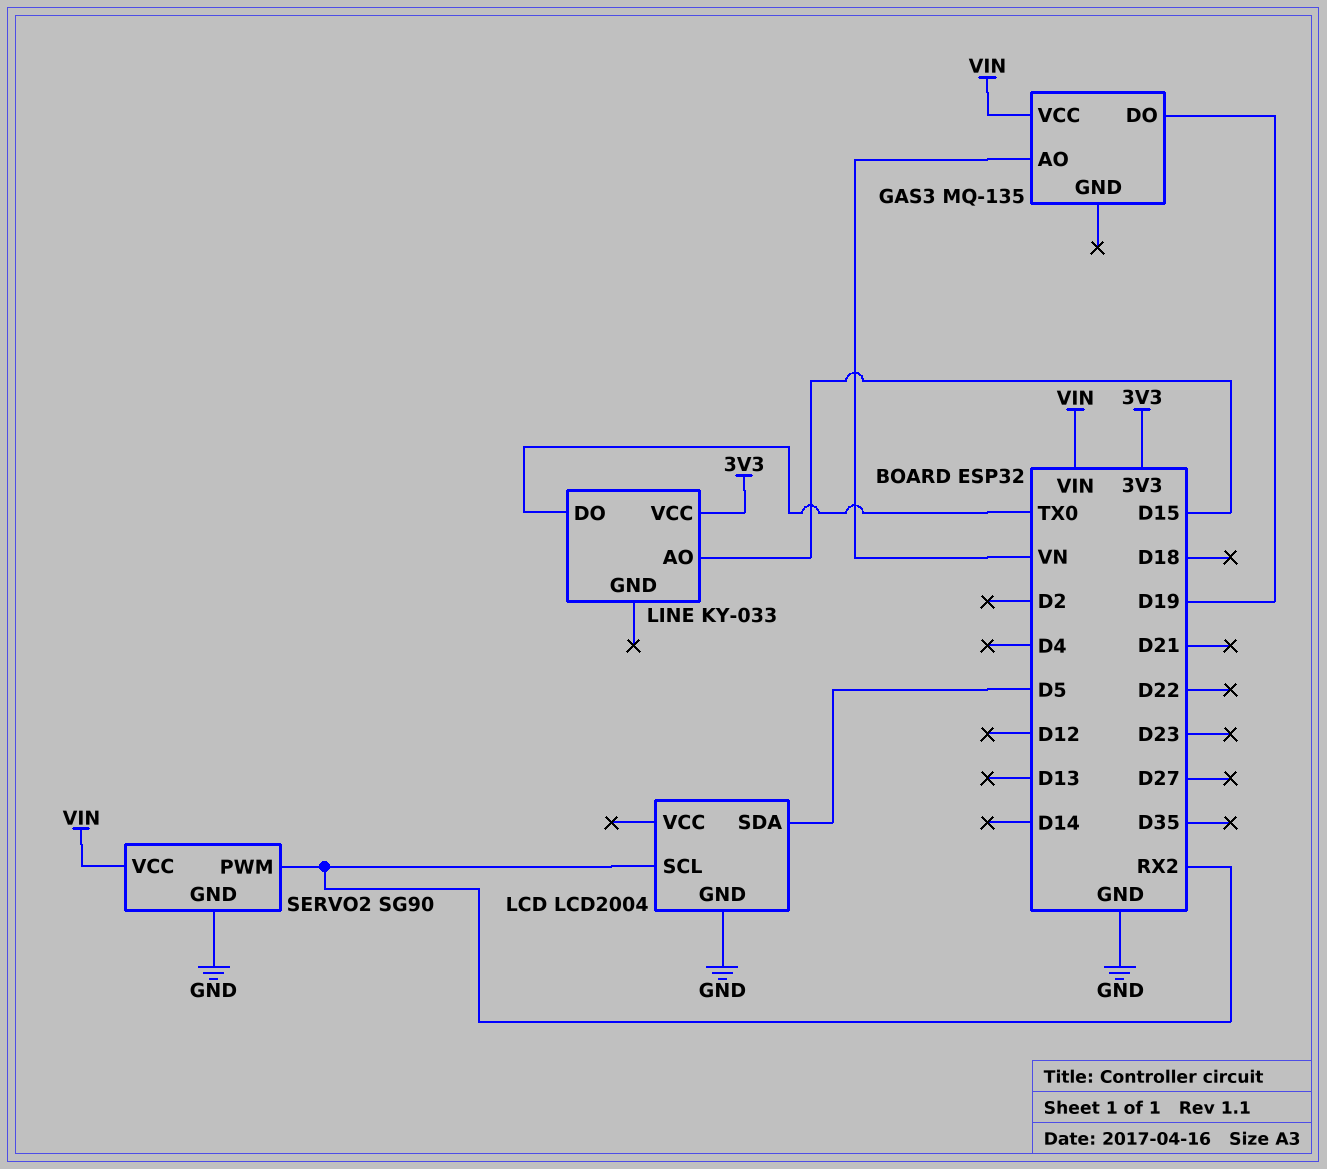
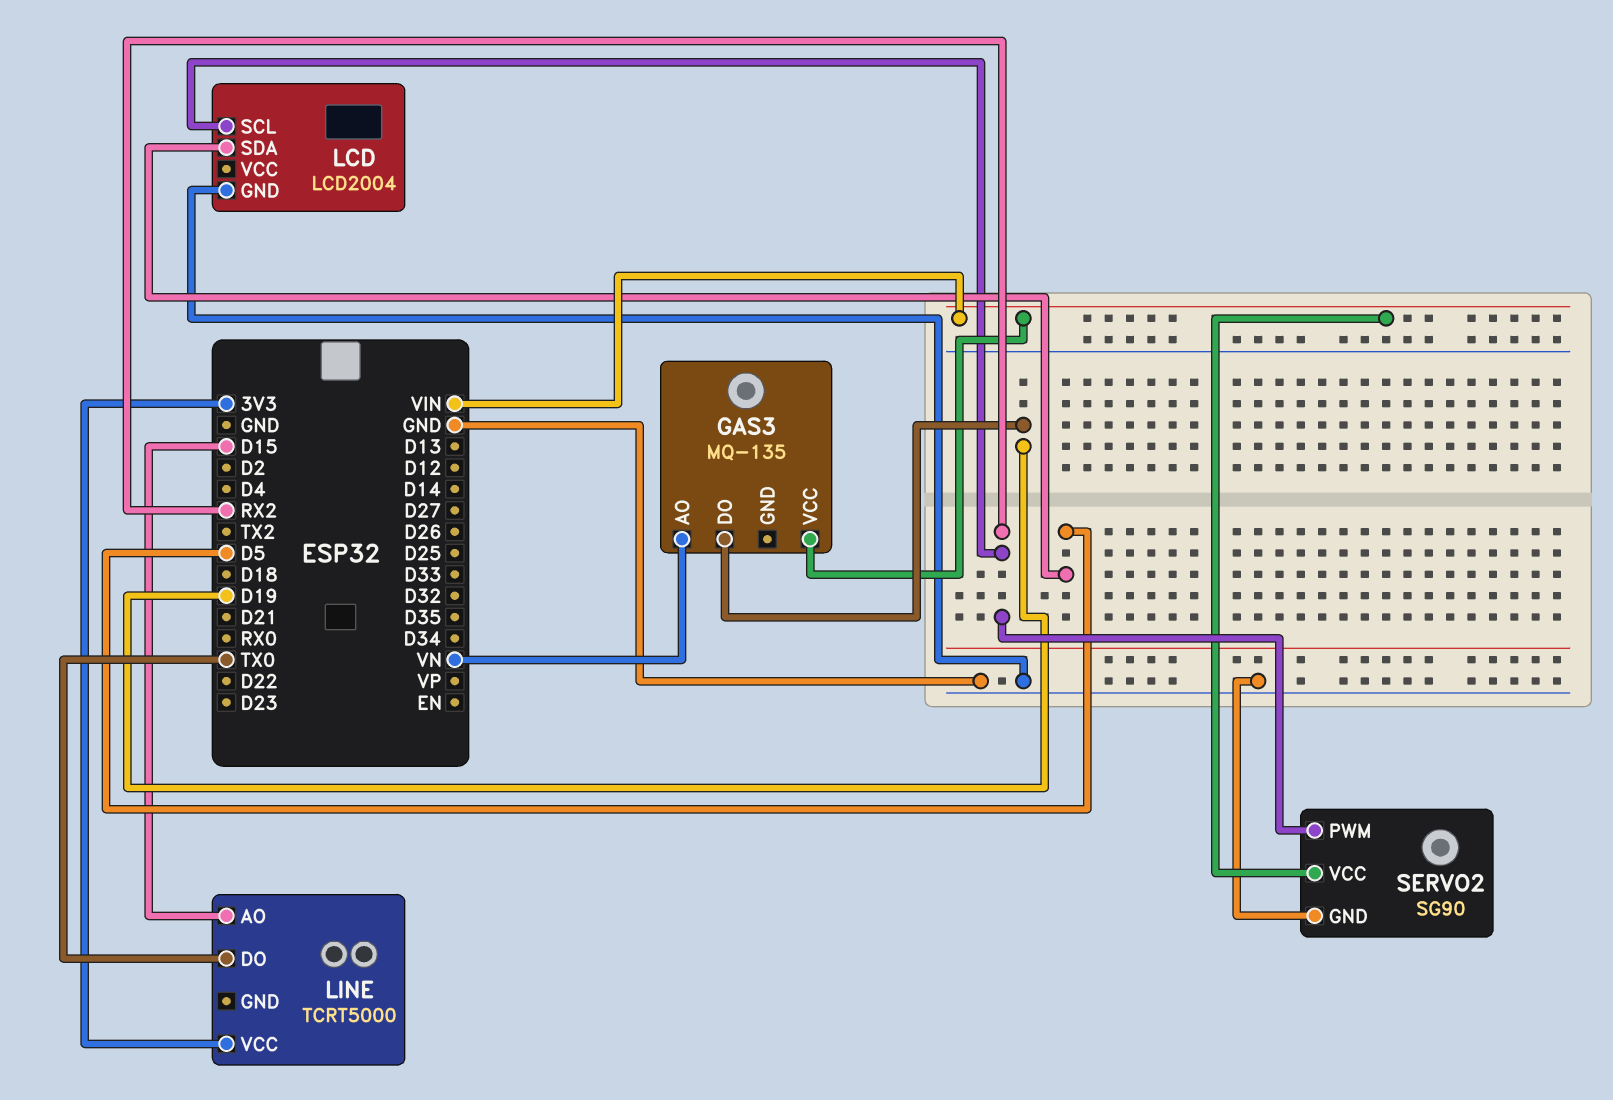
LINE: KY-033 -> TCRT5000

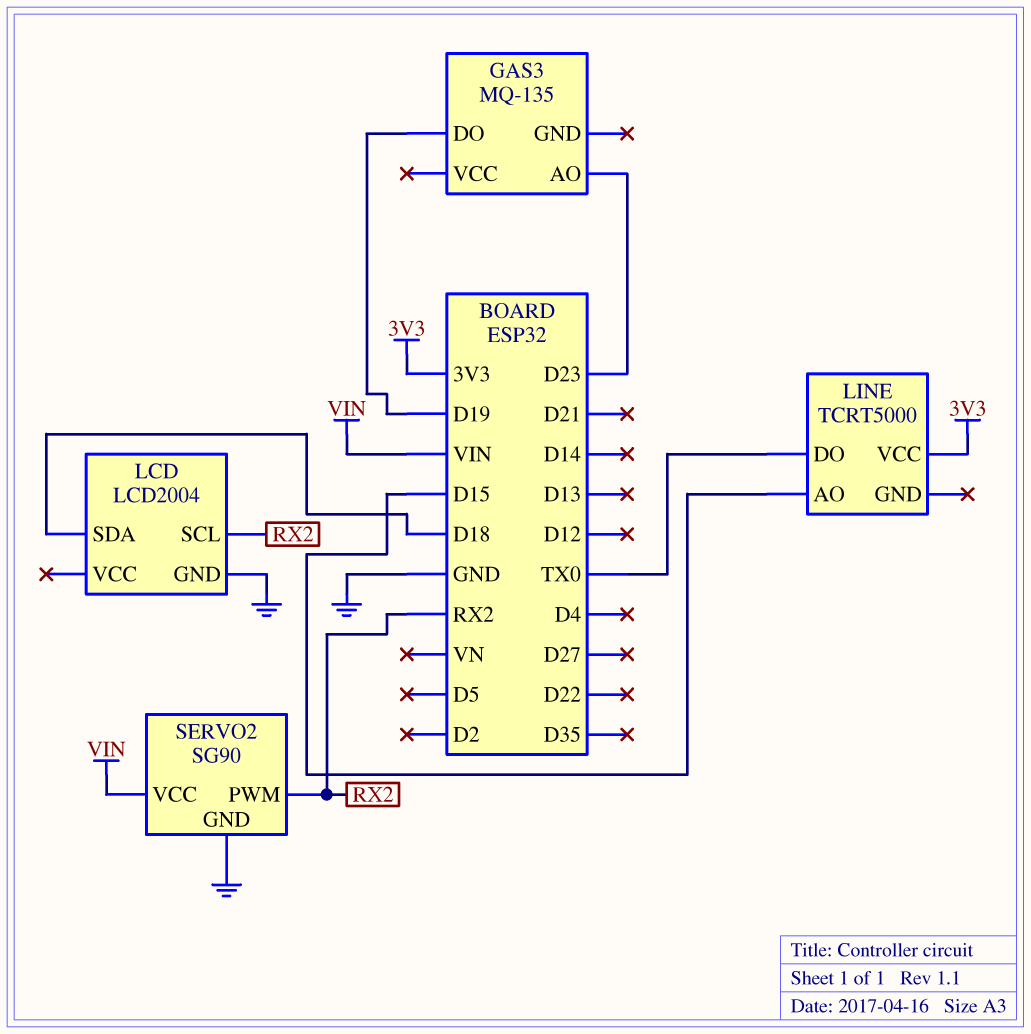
GAS3 pin AO: VN -> D23
GAS3 pin VCC: VIN -> none
LCD pin SDA: D5 -> D18

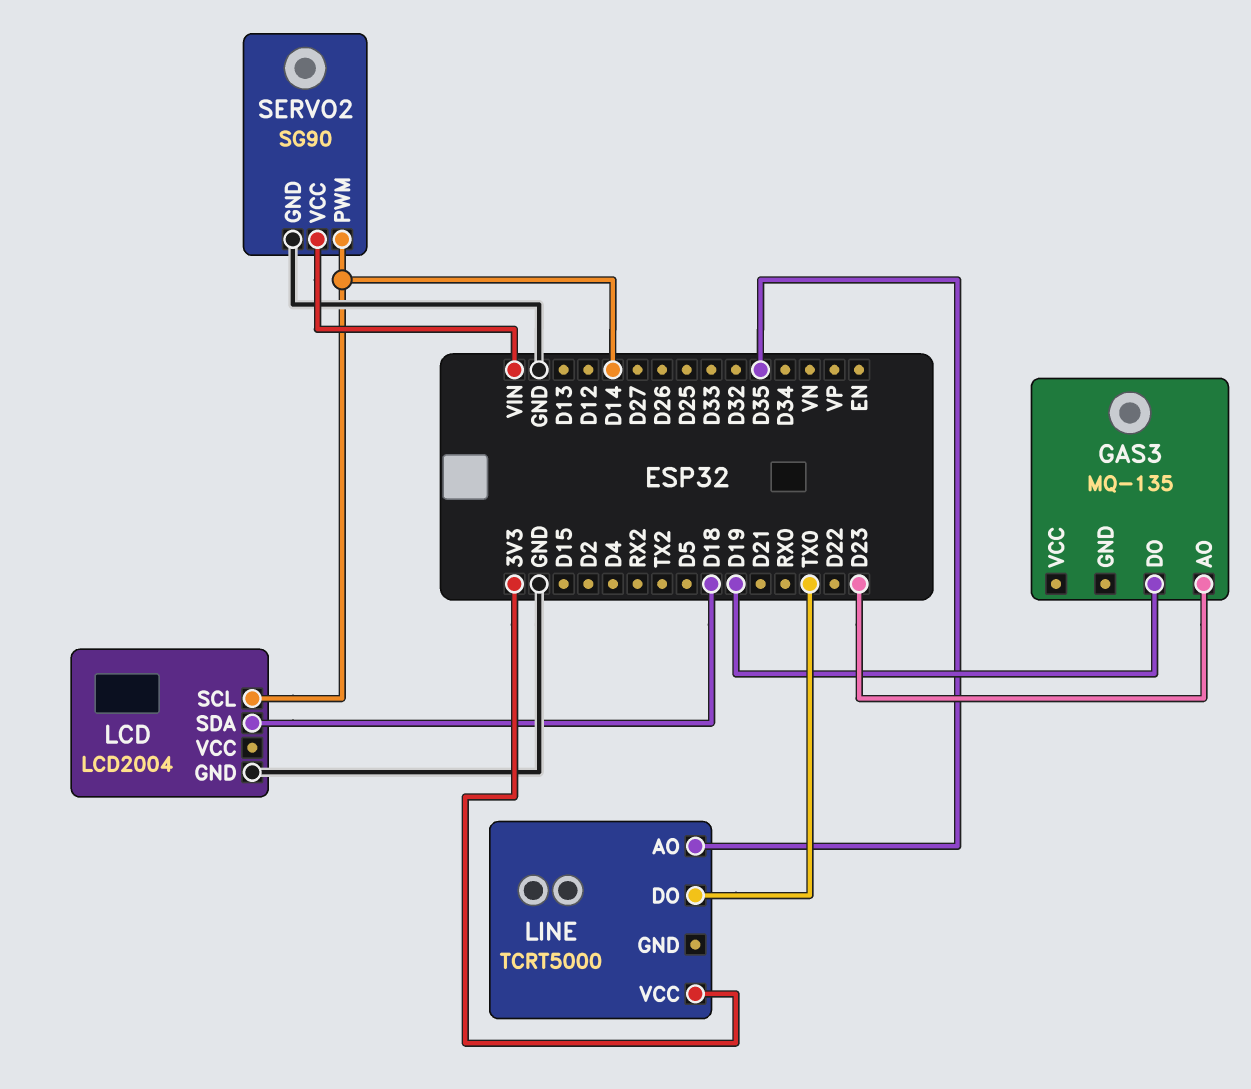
LCD pin SCL: RX2 -> D14
LINE pin AO: D15 -> D35
SERVO2 pin PWM: RX2 -> D14

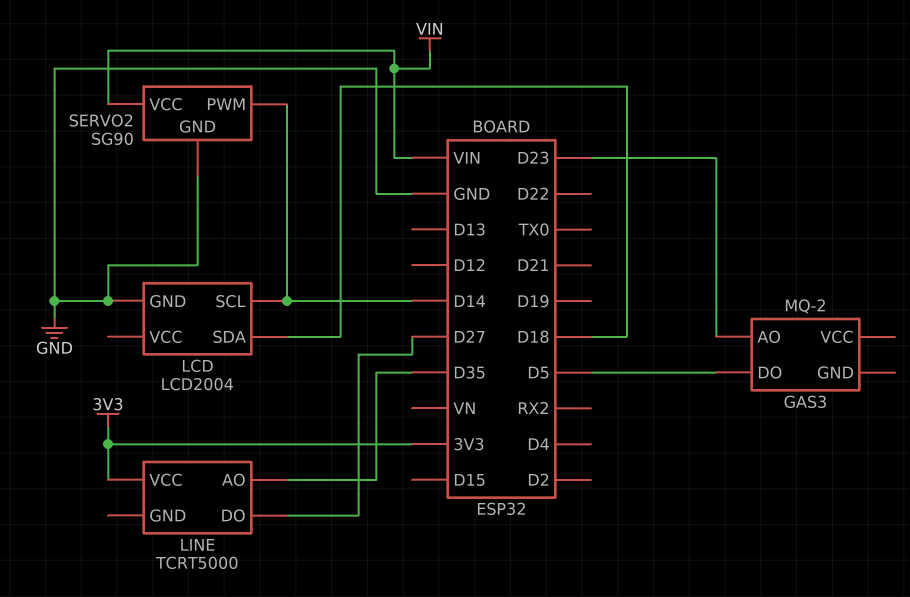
GAS3: MQ-135 -> MQ-2
GAS3 pin DO: D19 -> D5
LINE pin DO: TX0 -> D27

